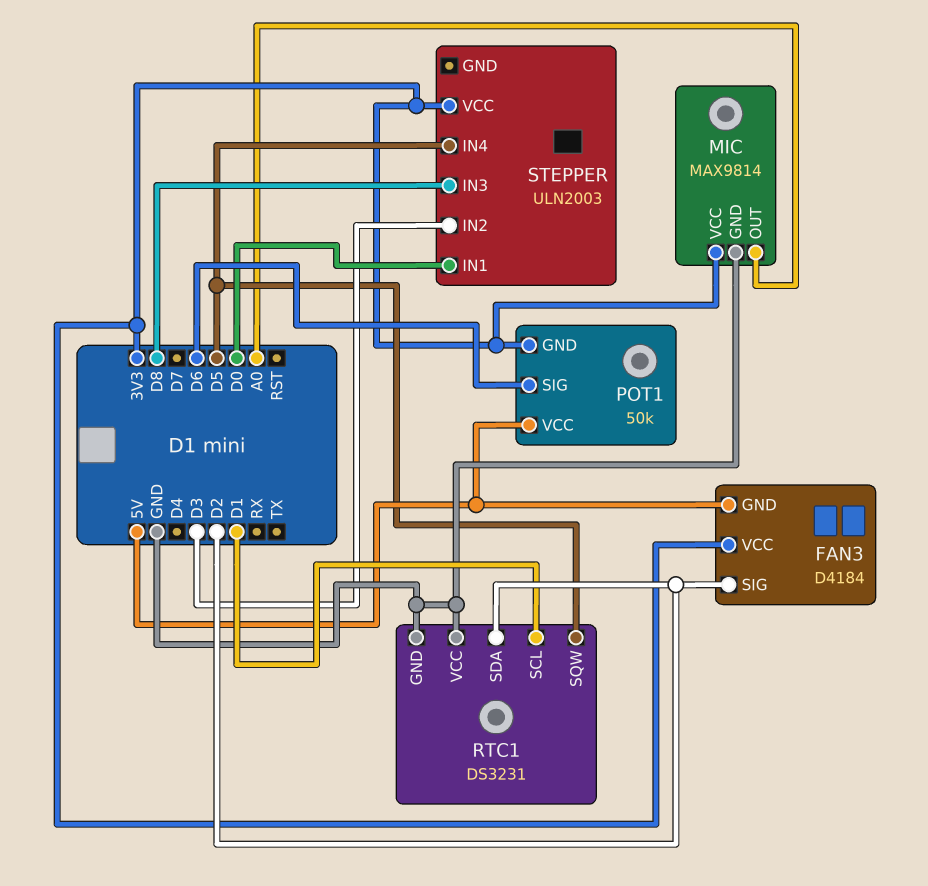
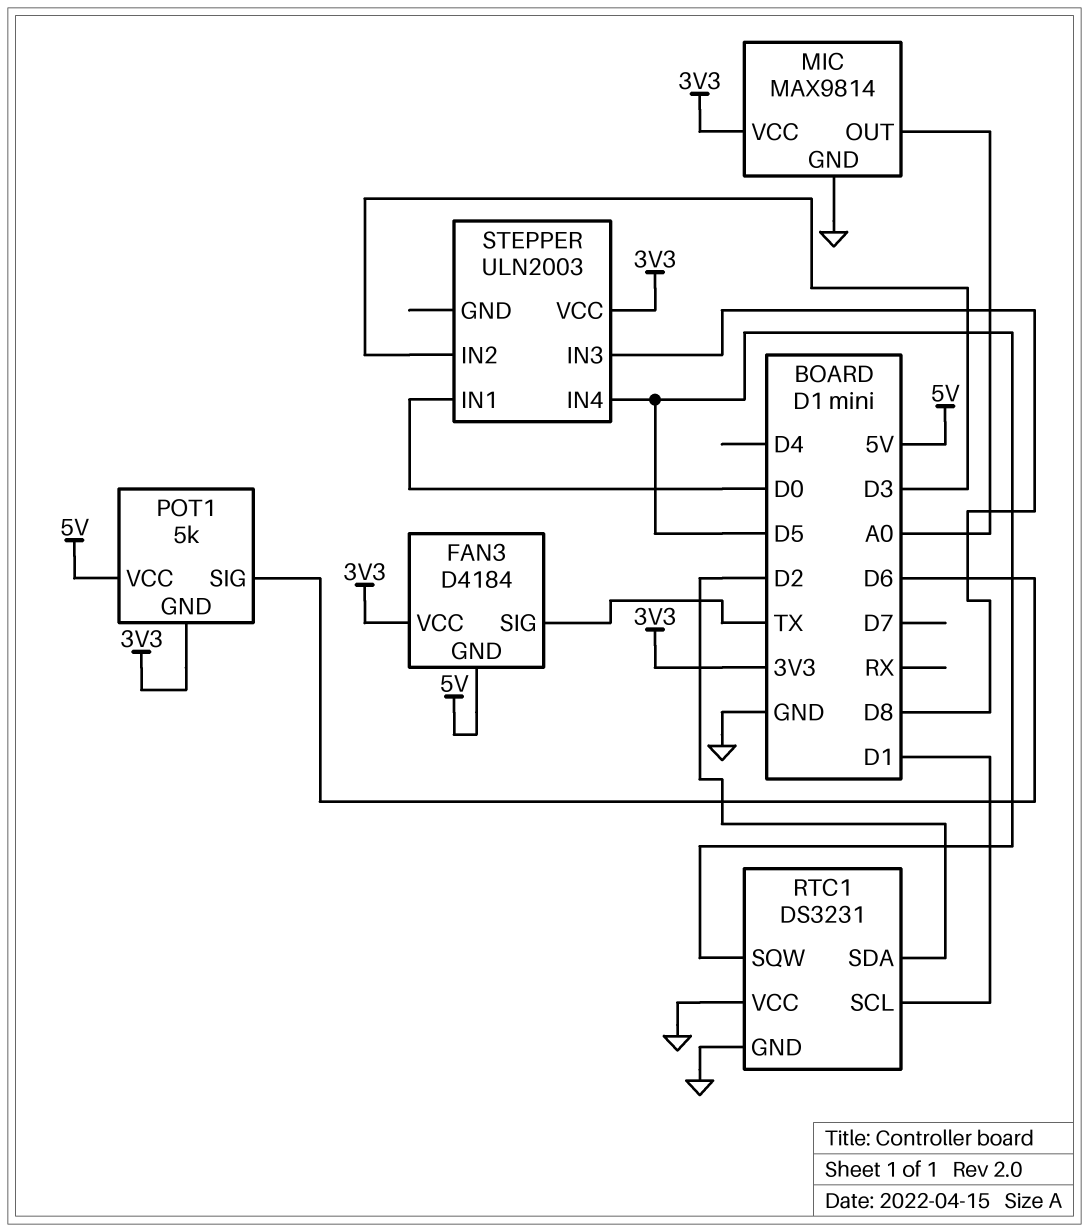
FAN3 pin SIG: D2 -> TX
POT1: 50k -> 5k

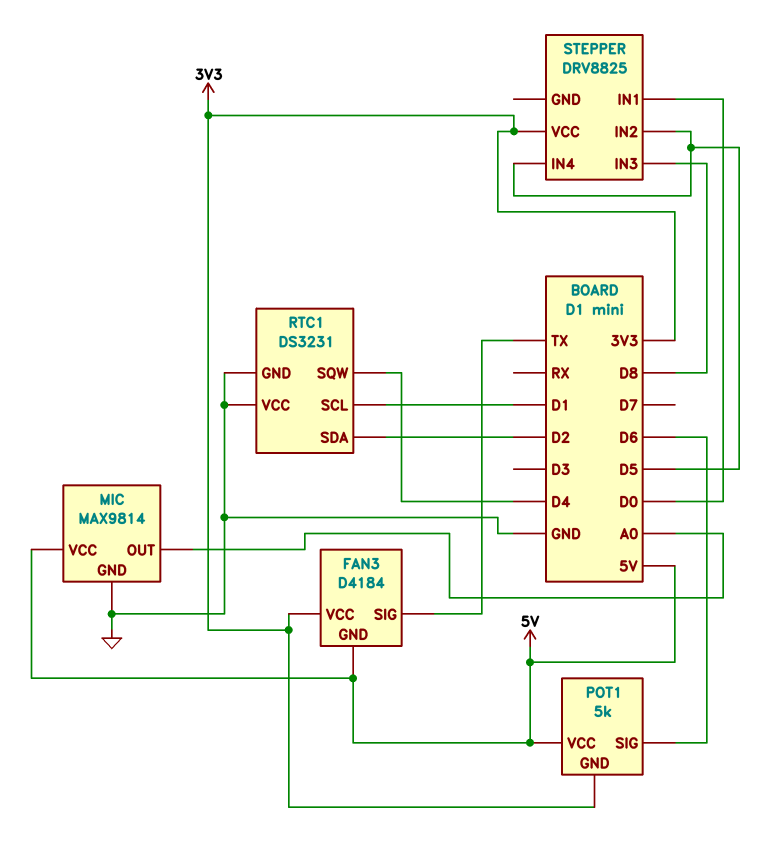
MIC pin VCC: 3V3 -> 5V
RTC1 pin SQW: D5 -> D4
STEPPER: ULN2003 -> DRV8825
STEPPER pin IN2: D3 -> D5

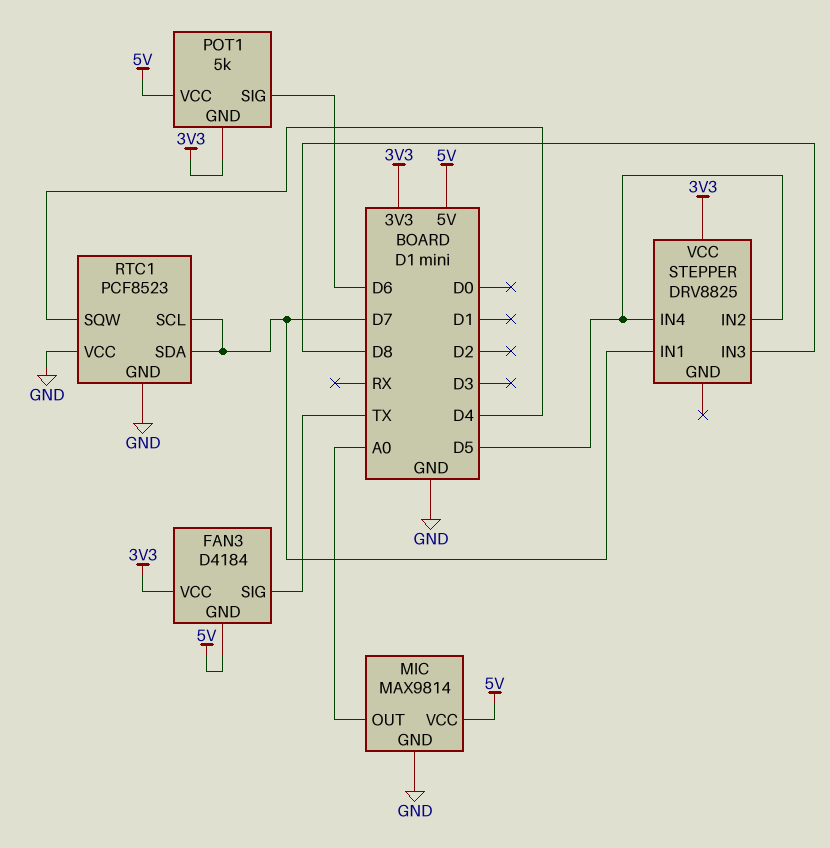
RTC1: DS3231 -> PCF8523
RTC1 pin SCL: D1 -> D7
RTC1 pin SDA: D2 -> D7
STEPPER pin IN1: D0 -> D7

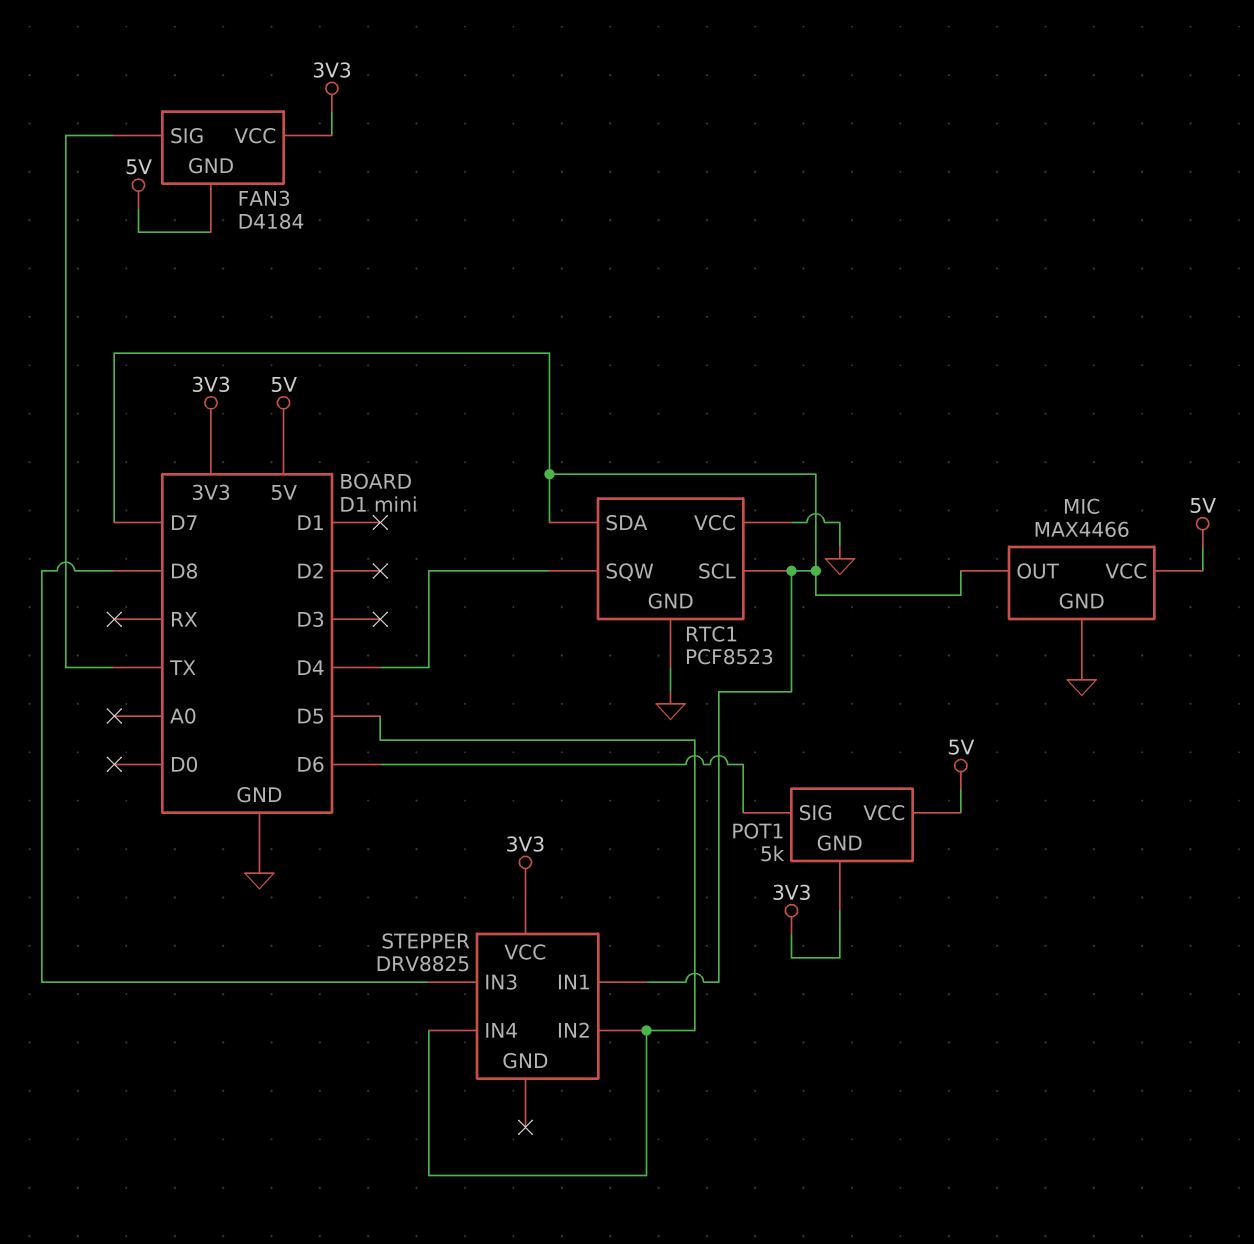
MIC: MAX9814 -> MAX4466
MIC pin OUT: A0 -> D7

